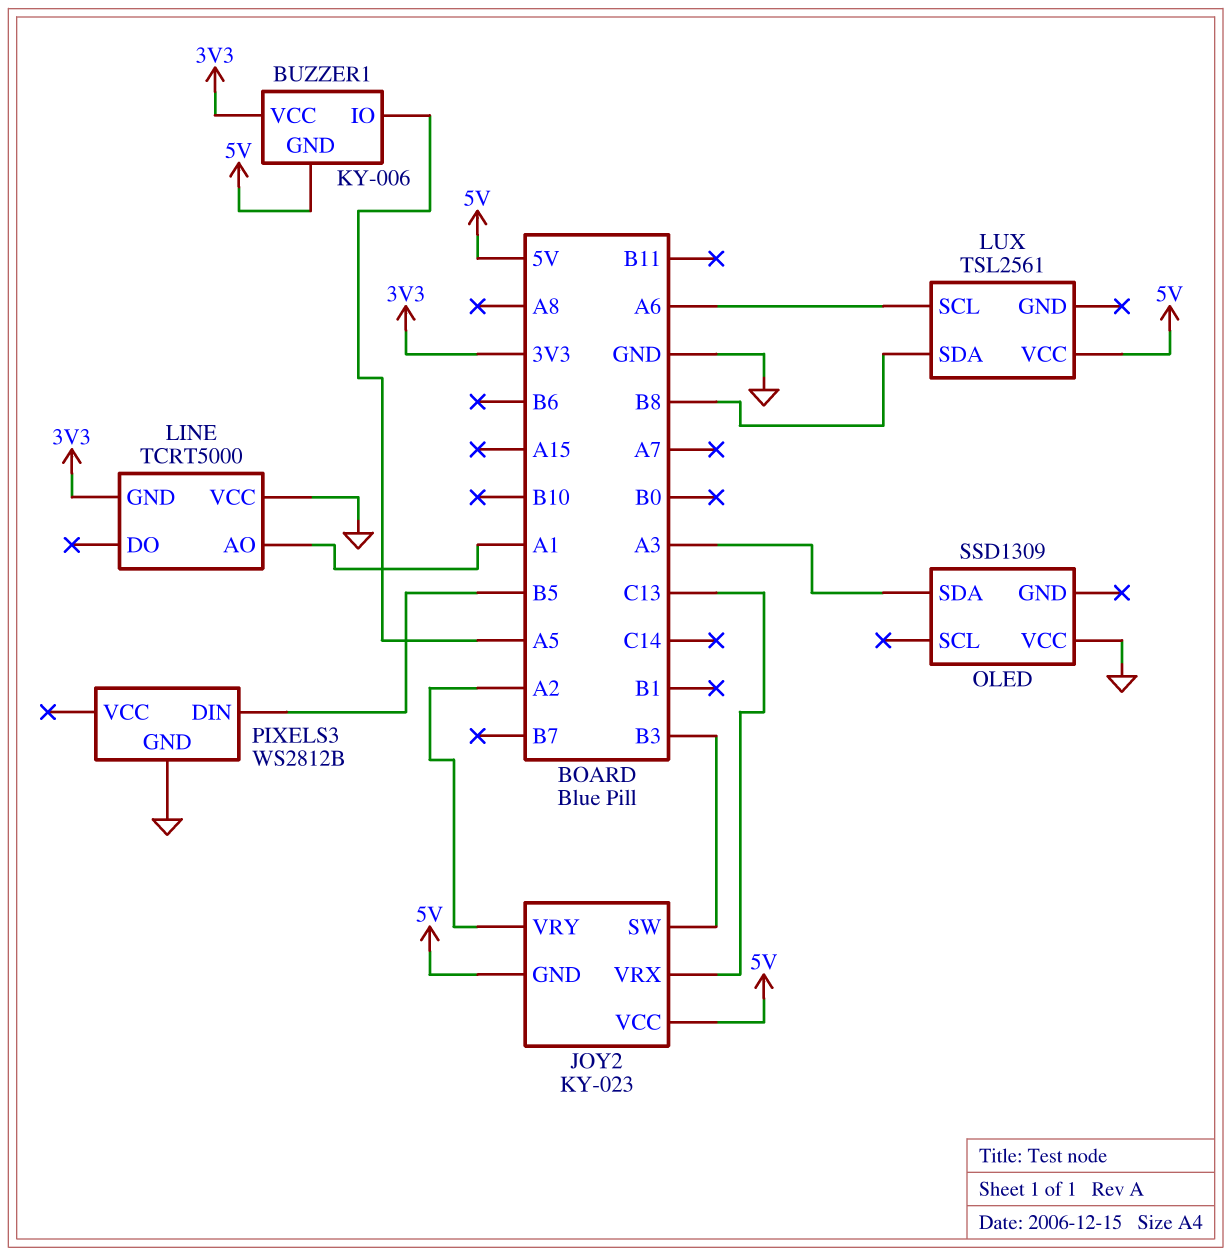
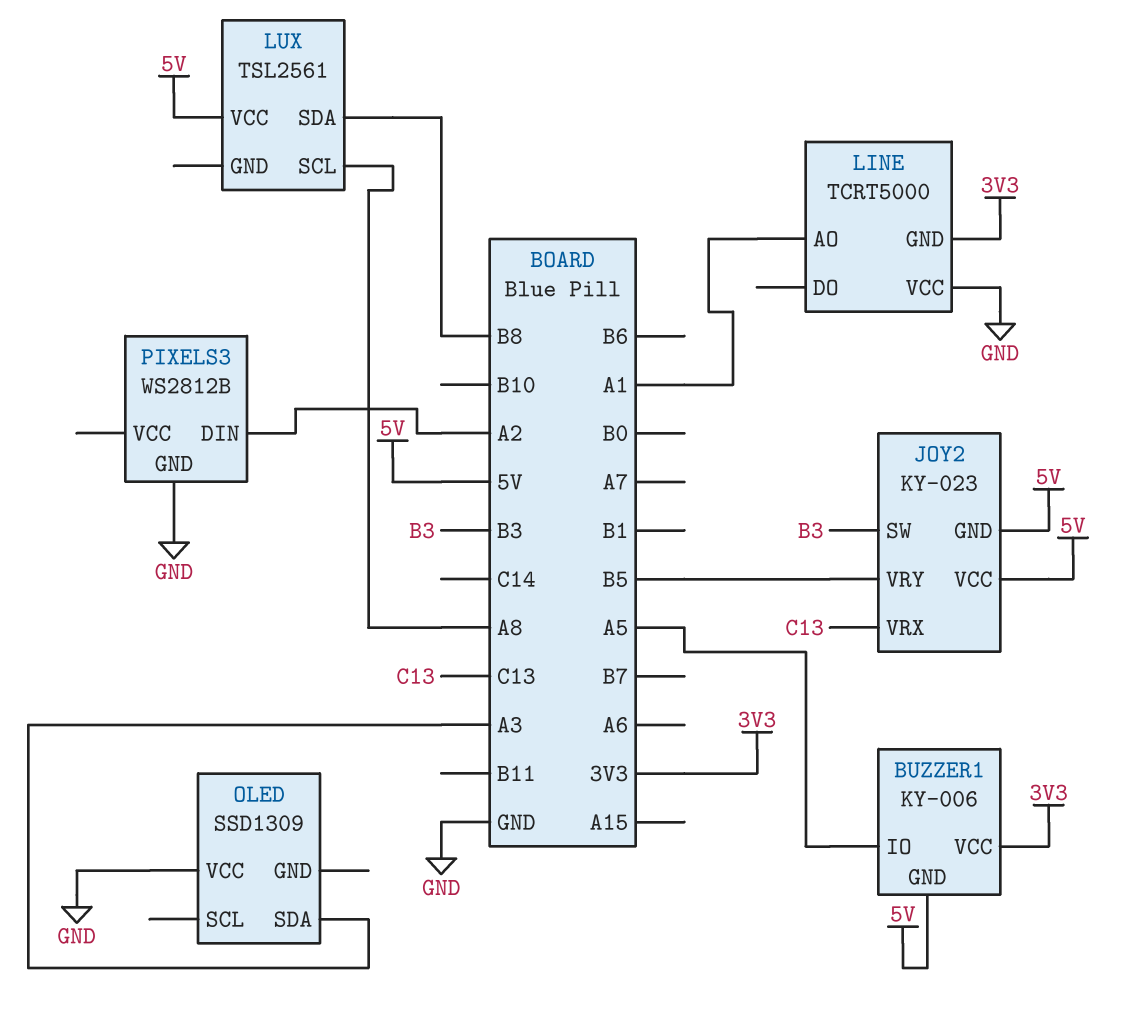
JOY2 pin VRY: A2 -> B5
LUX pin SCL: A6 -> A8
PIXELS3 pin DIN: B5 -> A2

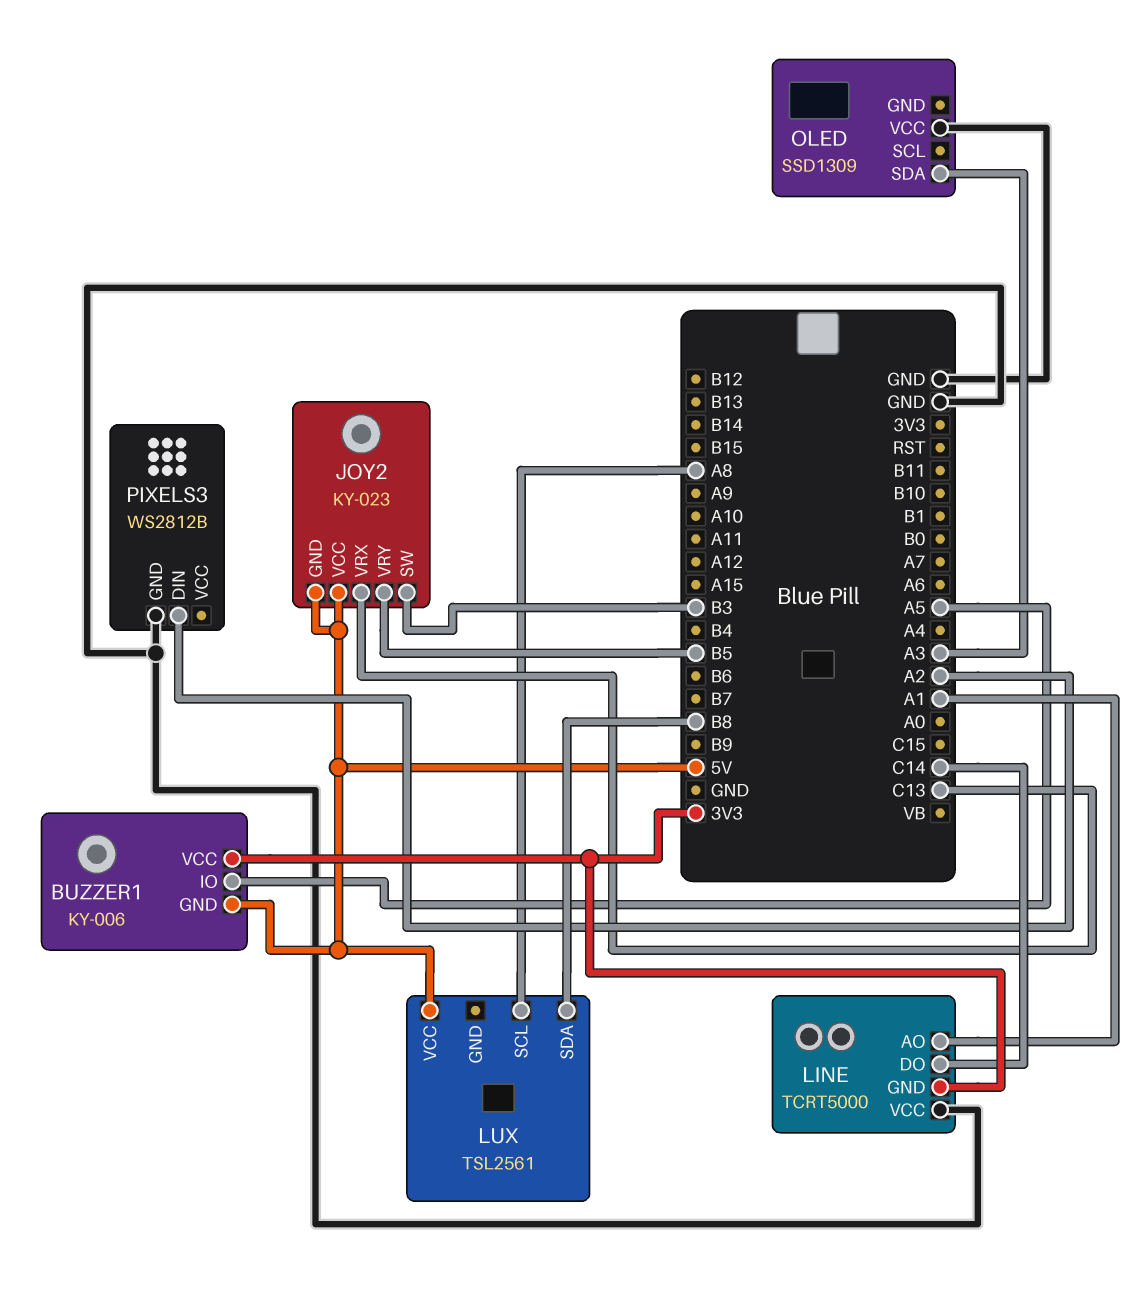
LINE pin DO: none -> C14

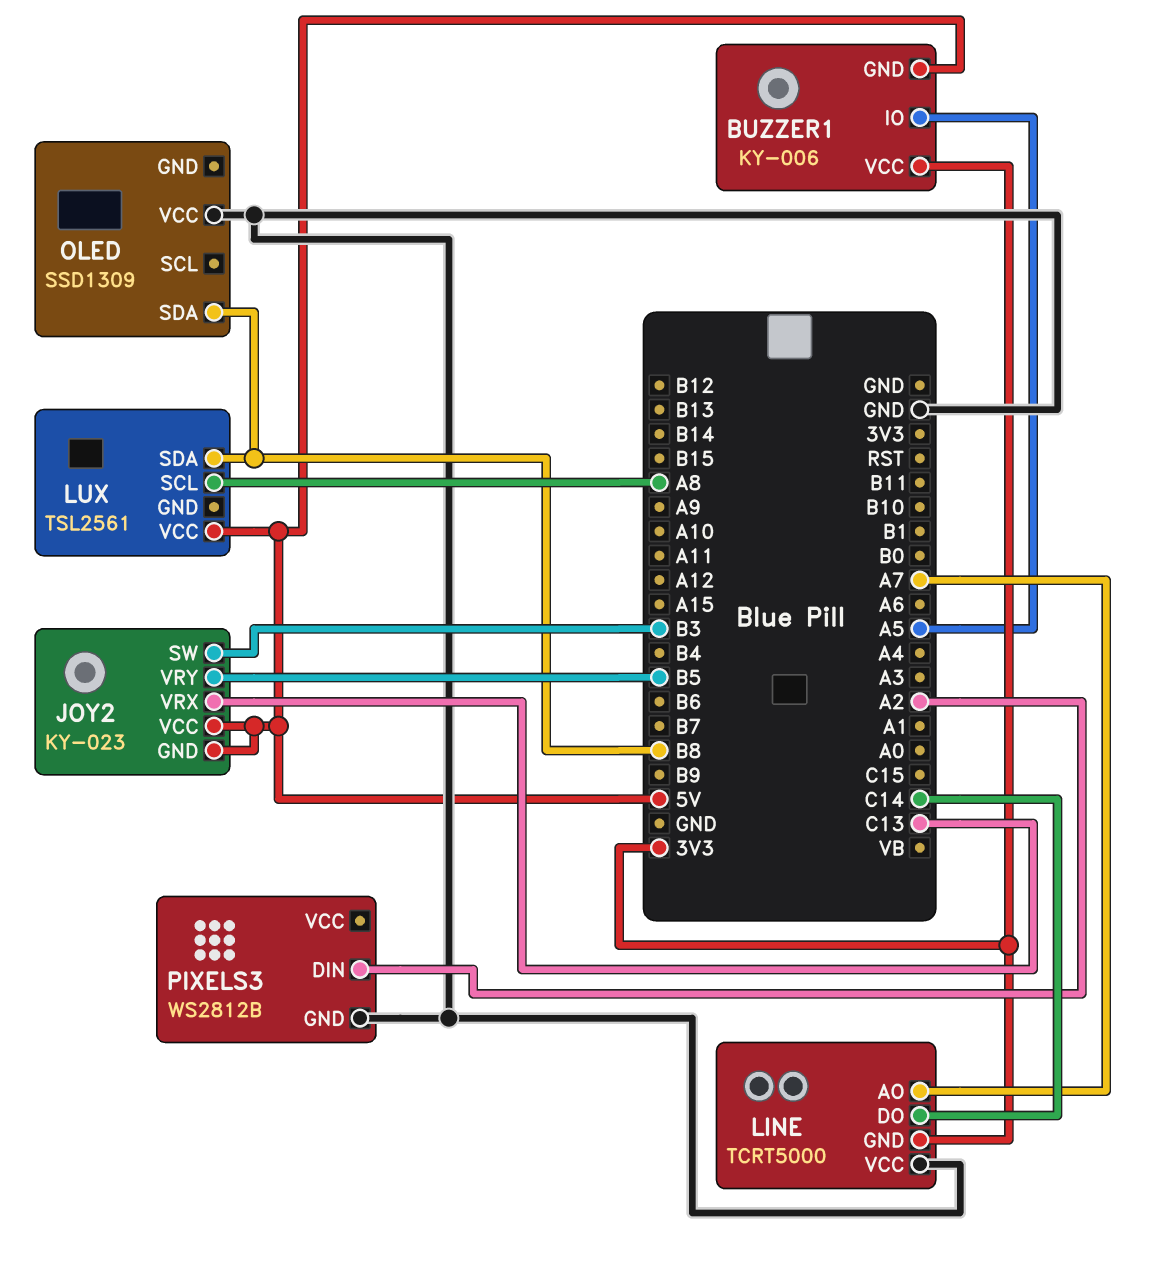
LINE pin AO: A1 -> A7
OLED pin SDA: A3 -> B8

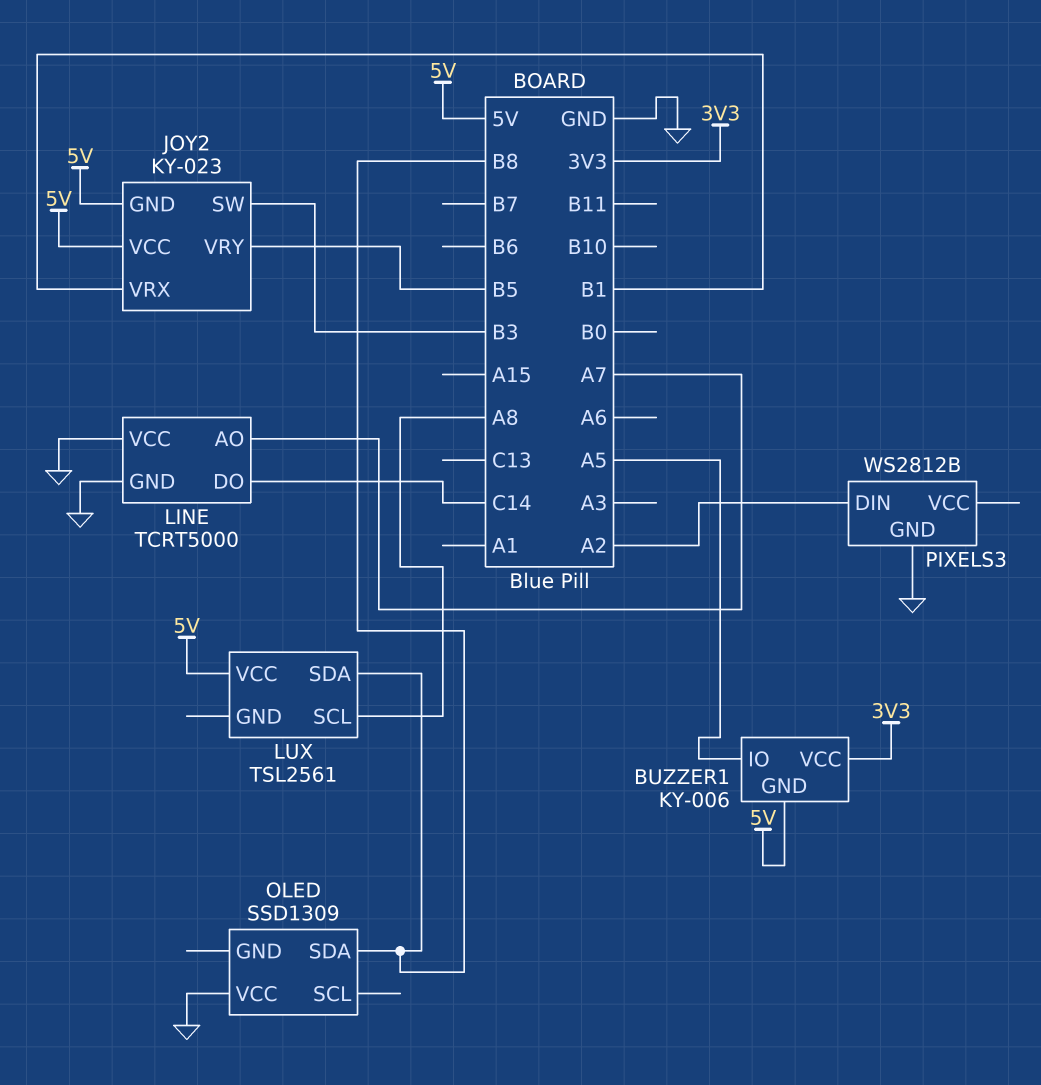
JOY2 pin VRX: C13 -> B1
LINE pin GND: 3V3 -> GND

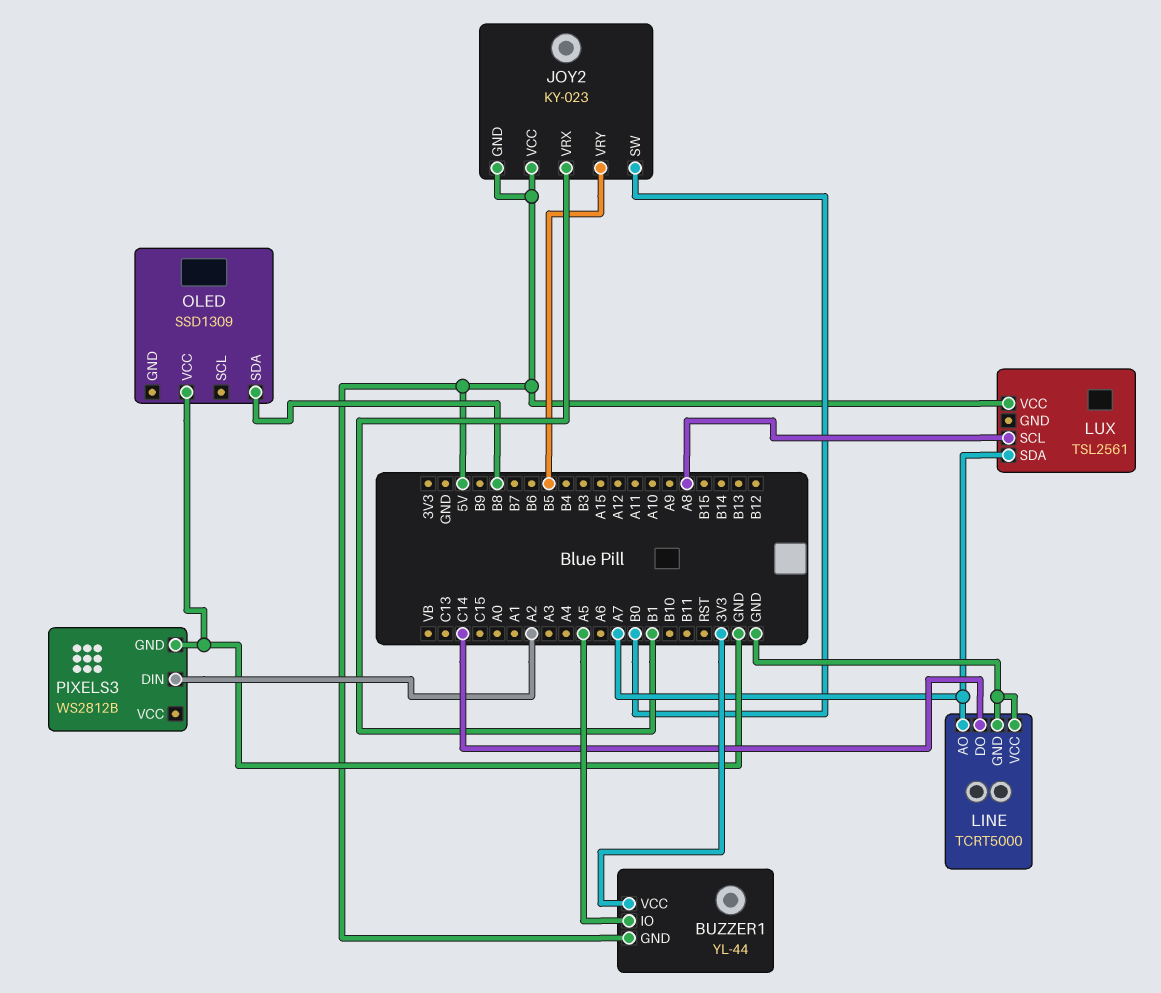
BUZZER1: KY-006 -> YL-44
JOY2 pin SW: B3 -> B0
LUX pin SDA: B8 -> A7

